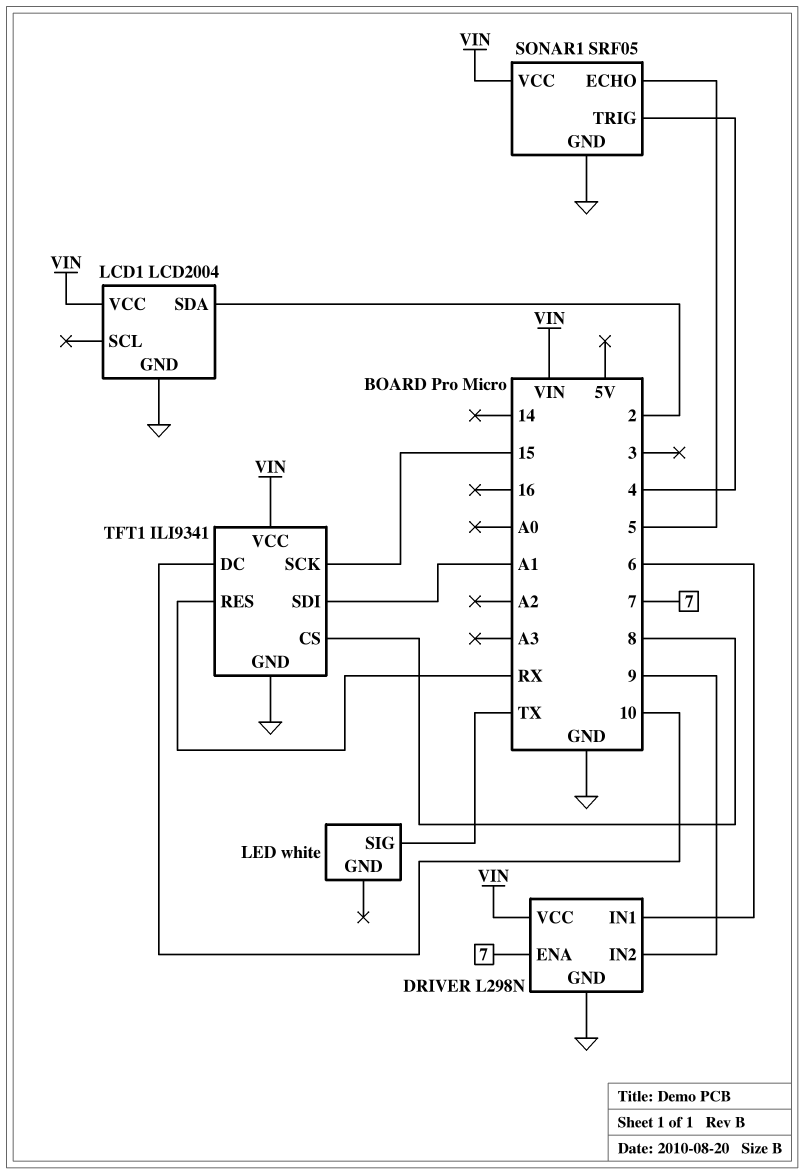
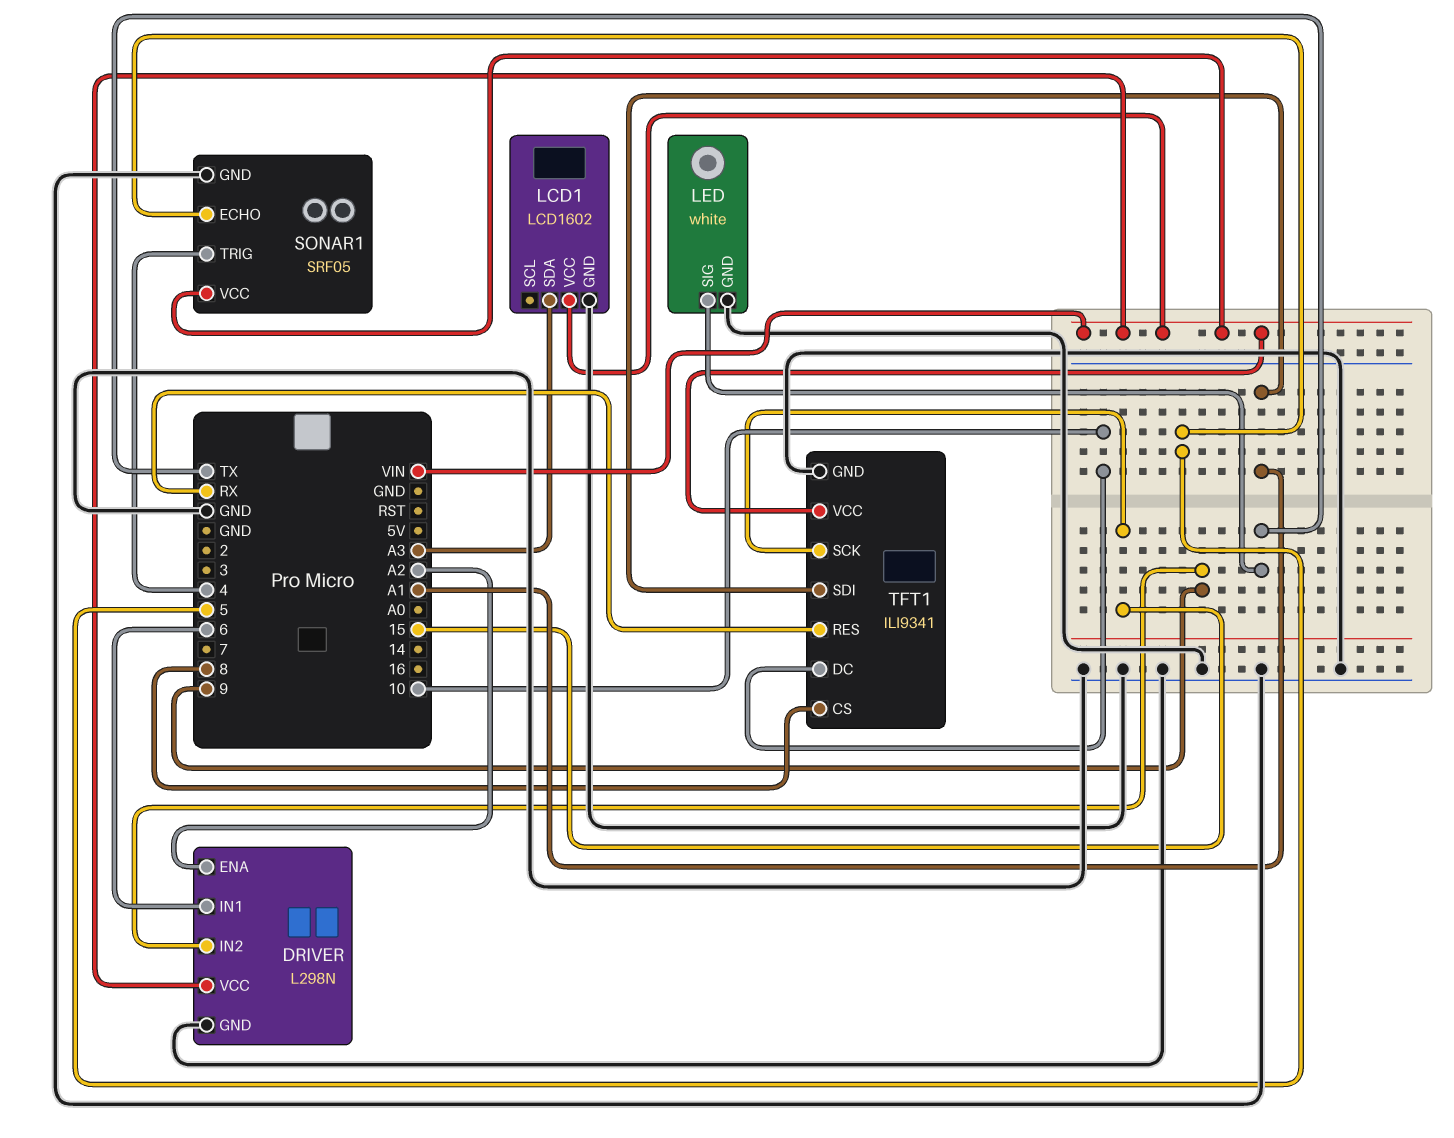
DRIVER pin ENA: 7 -> A2
LCD1: LCD2004 -> LCD1602
LCD1 pin SDA: 2 -> A3
LED pin GND: none -> GND

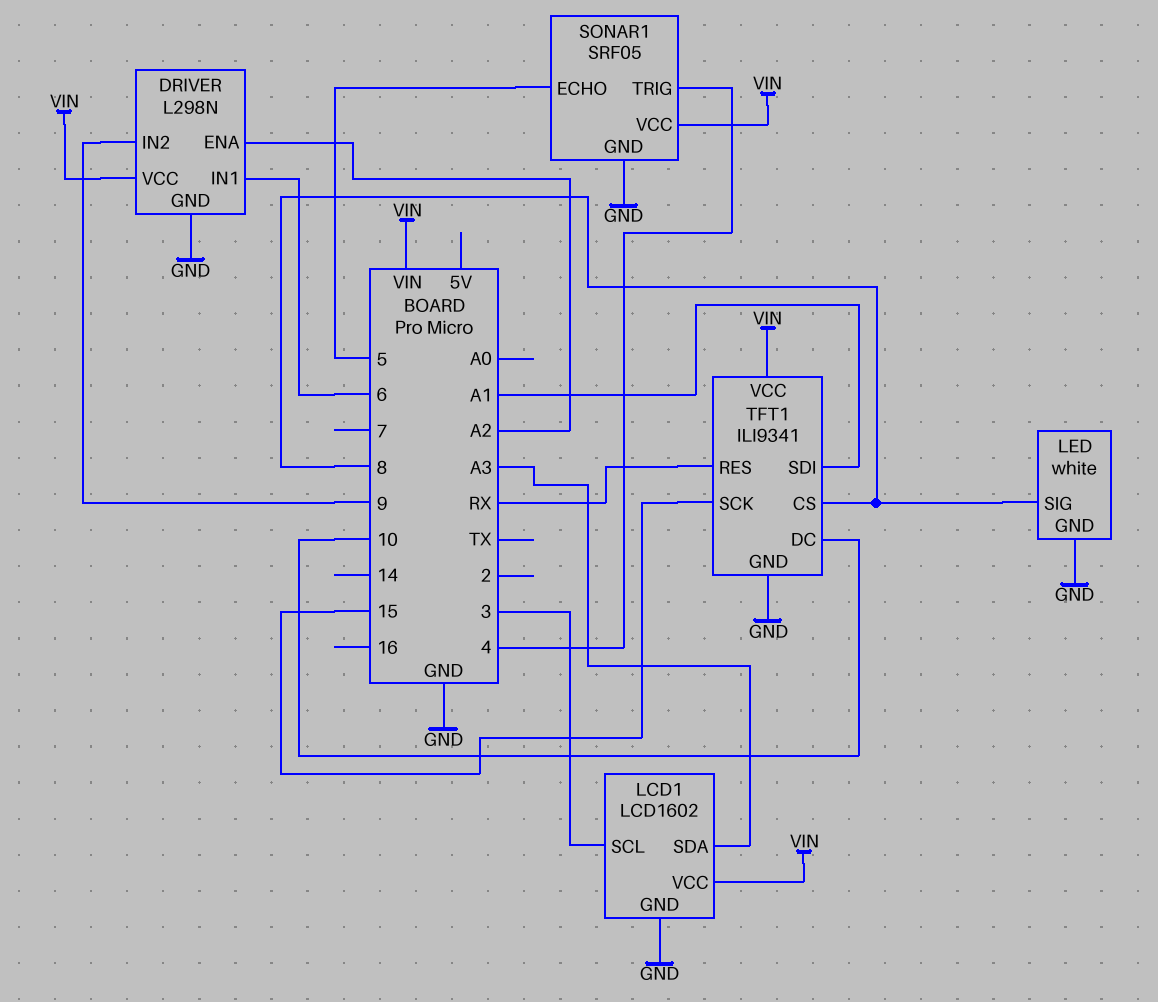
LCD1 pin SCL: none -> 3
LED pin SIG: TX -> 8

